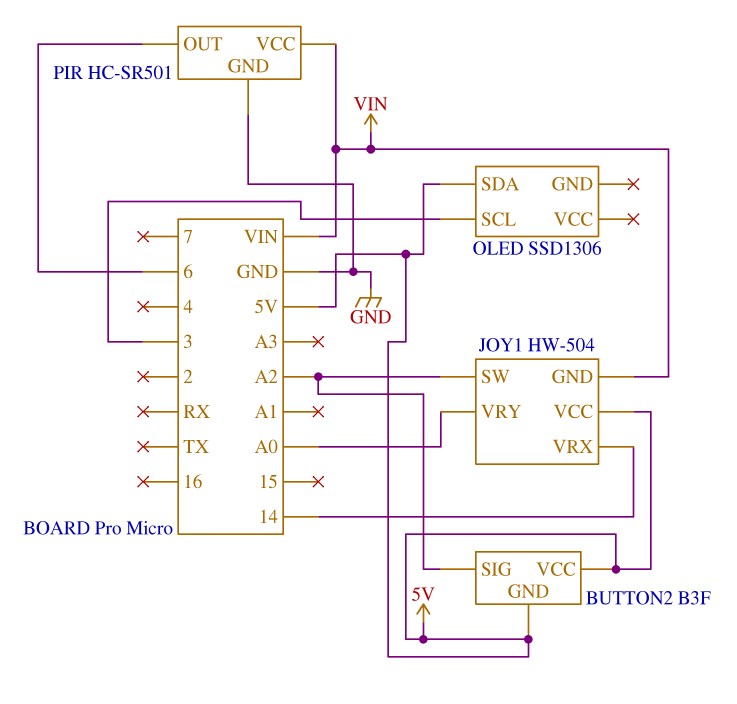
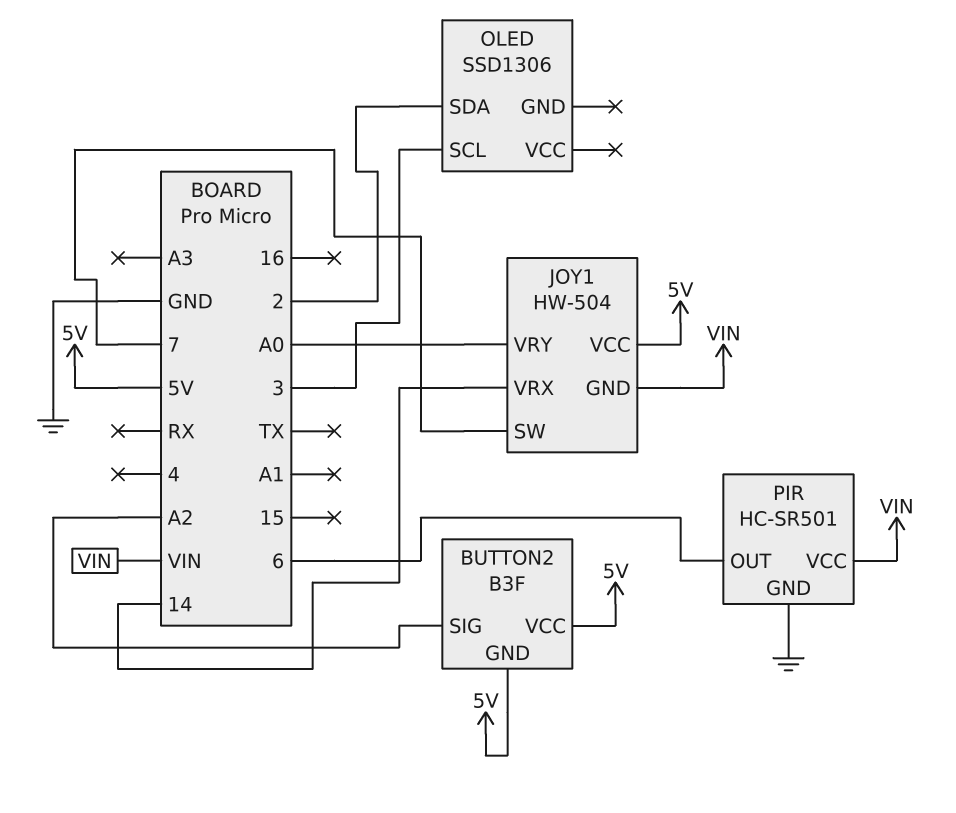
JOY1 pin SW: A2 -> 7
OLED pin SDA: 5V -> 2

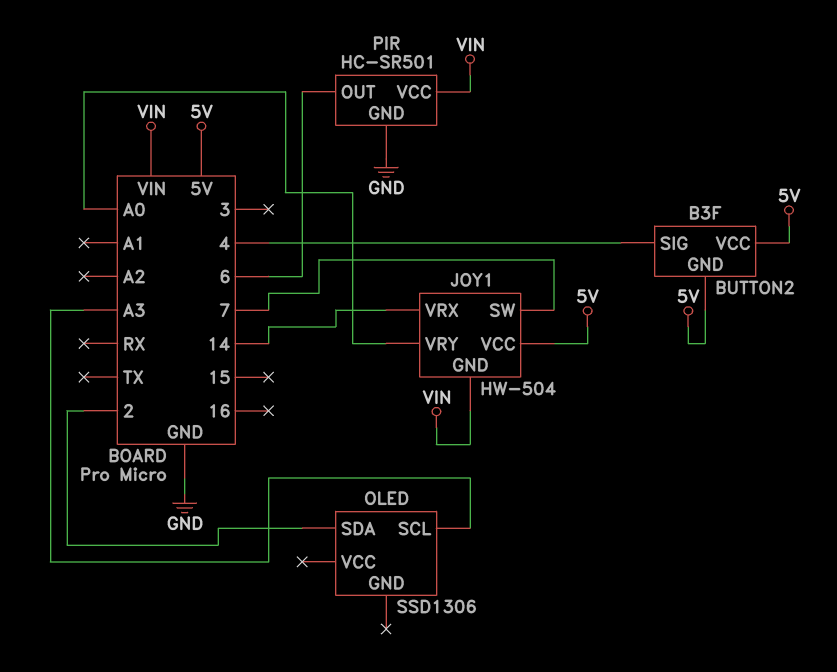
BUTTON2 pin SIG: A2 -> 4
OLED pin SCL: 3 -> A3

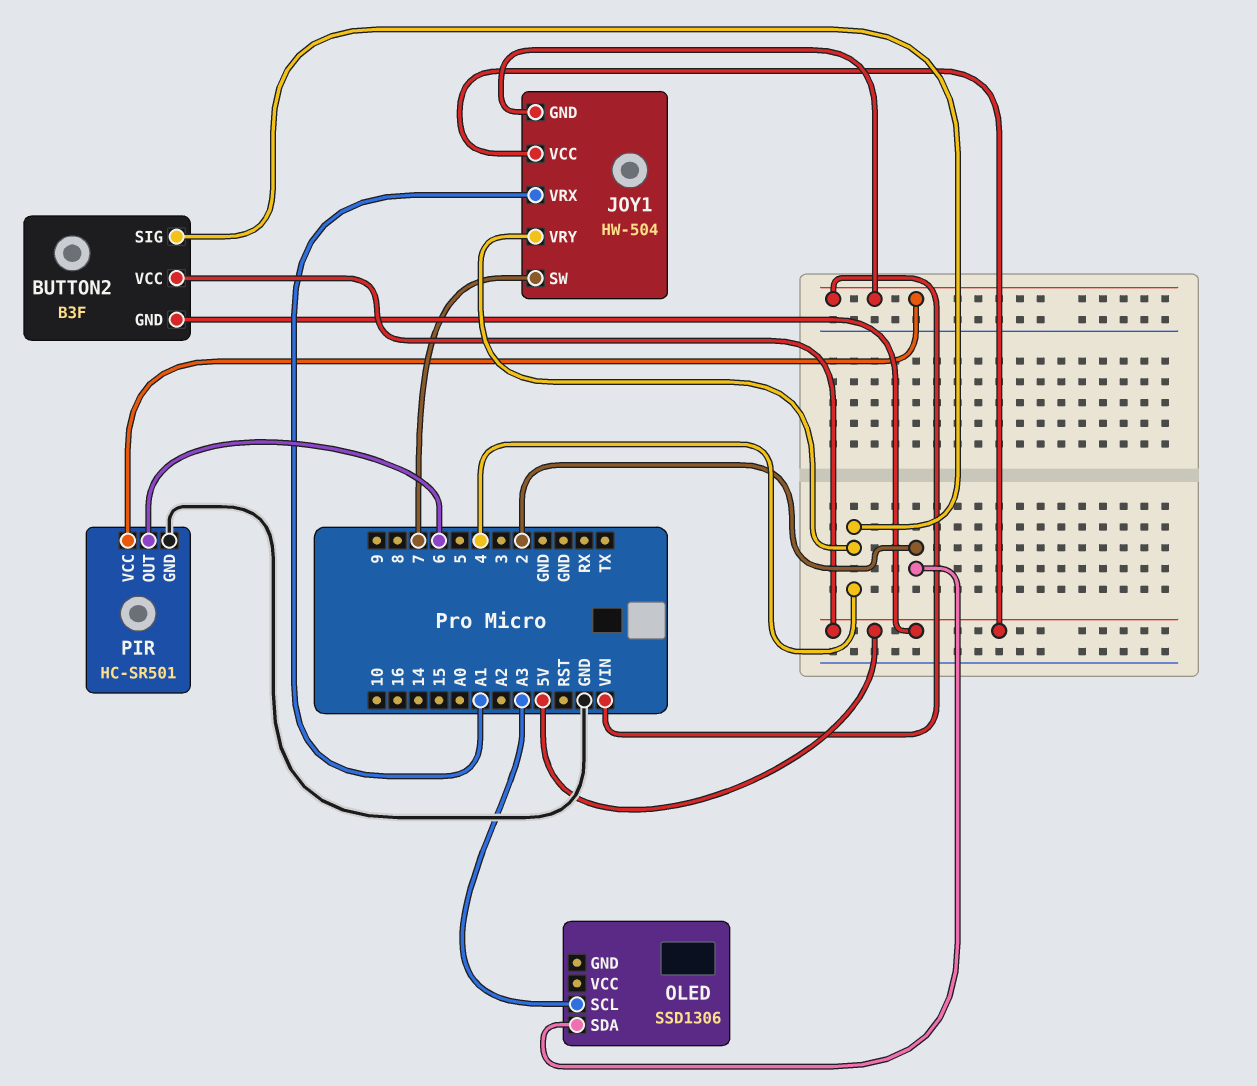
JOY1 pin VRX: 14 -> A1
JOY1 pin VRY: A0 -> 4

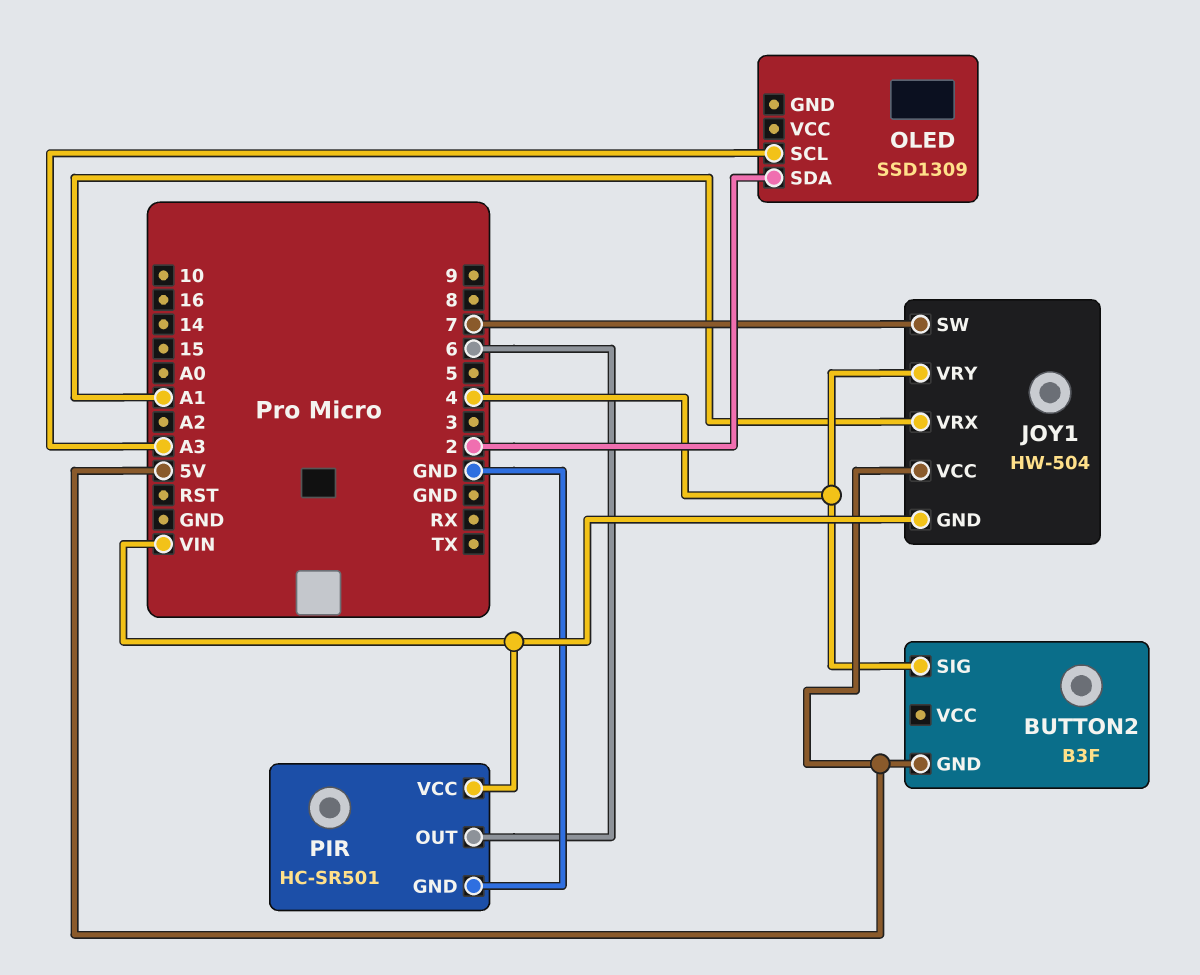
BUTTON2 pin VCC: 5V -> none
OLED: SSD1306 -> SSD1309

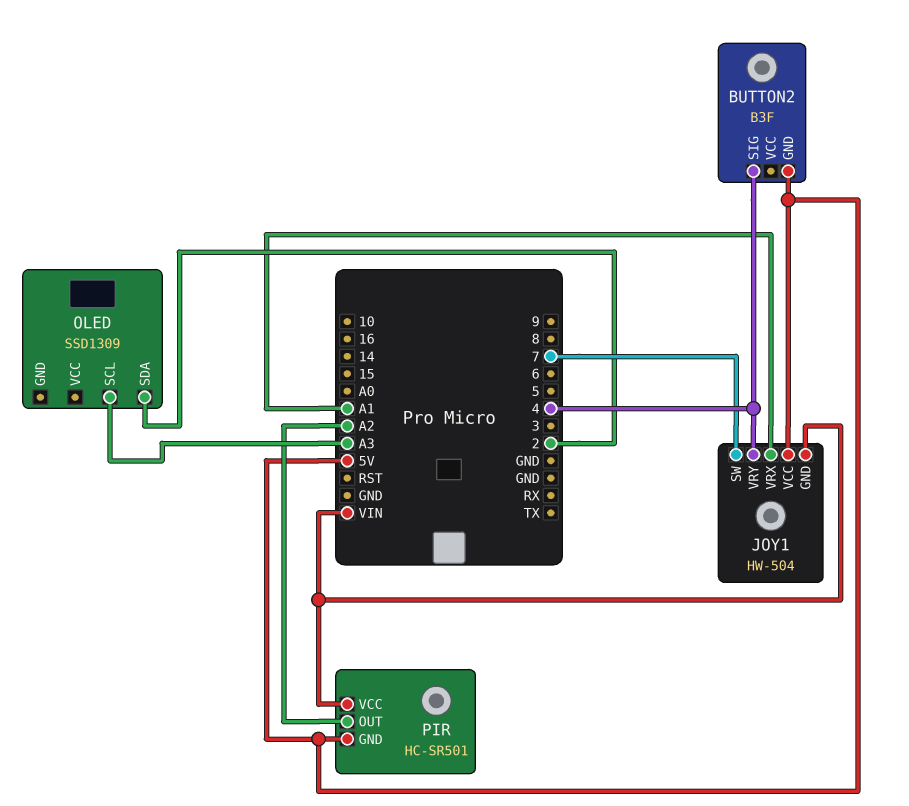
PIR pin GND: GND -> 5V
PIR pin OUT: 6 -> A2

